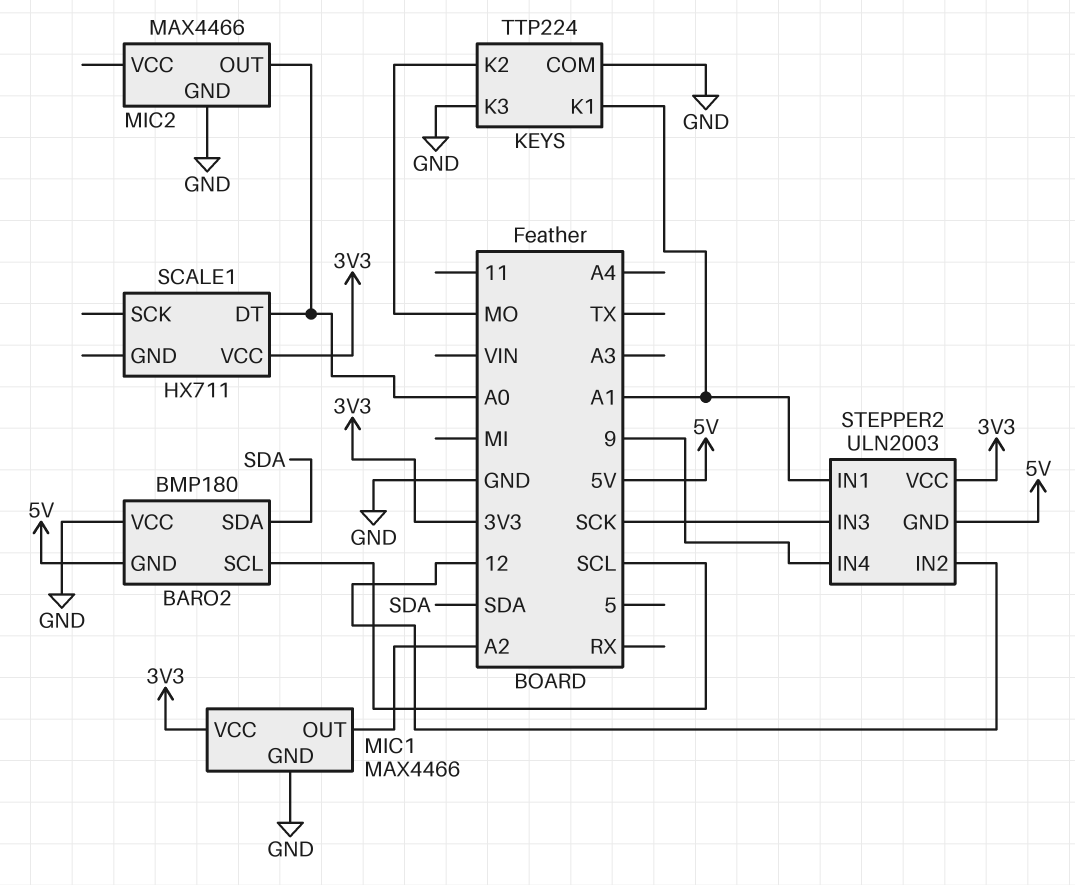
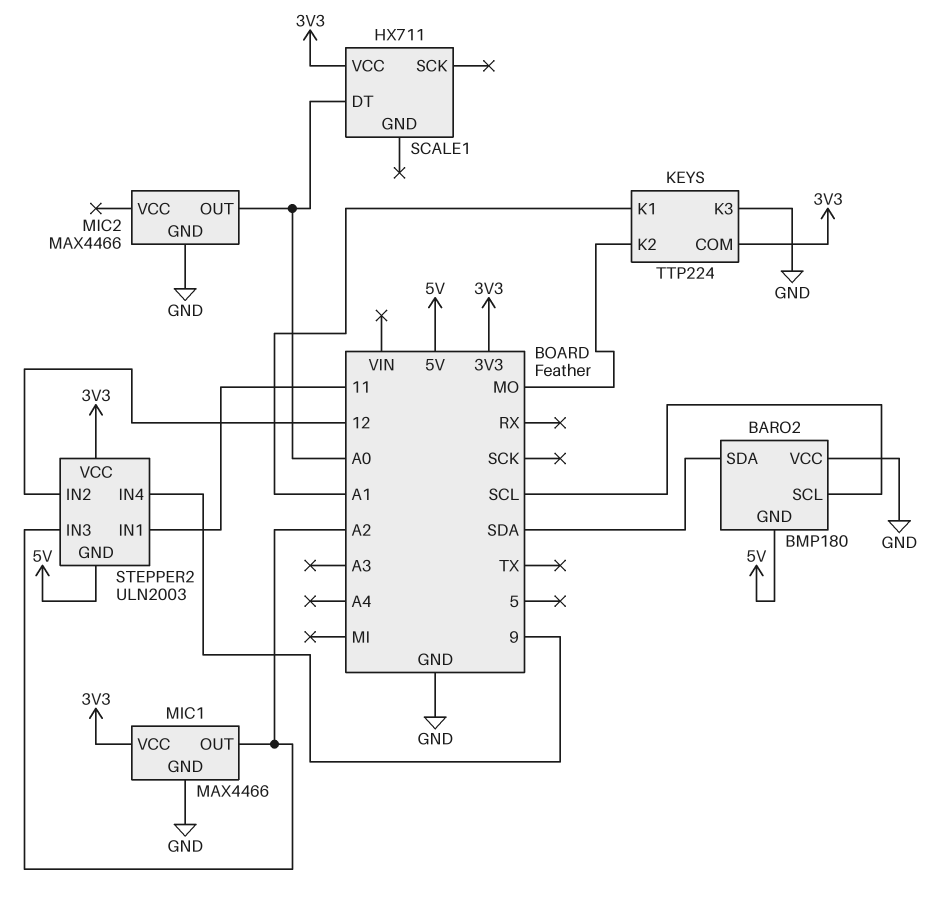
KEYS pin COM: GND -> 3V3
STEPPER2 pin IN1: A1 -> 11
STEPPER2 pin IN3: SCK -> A2

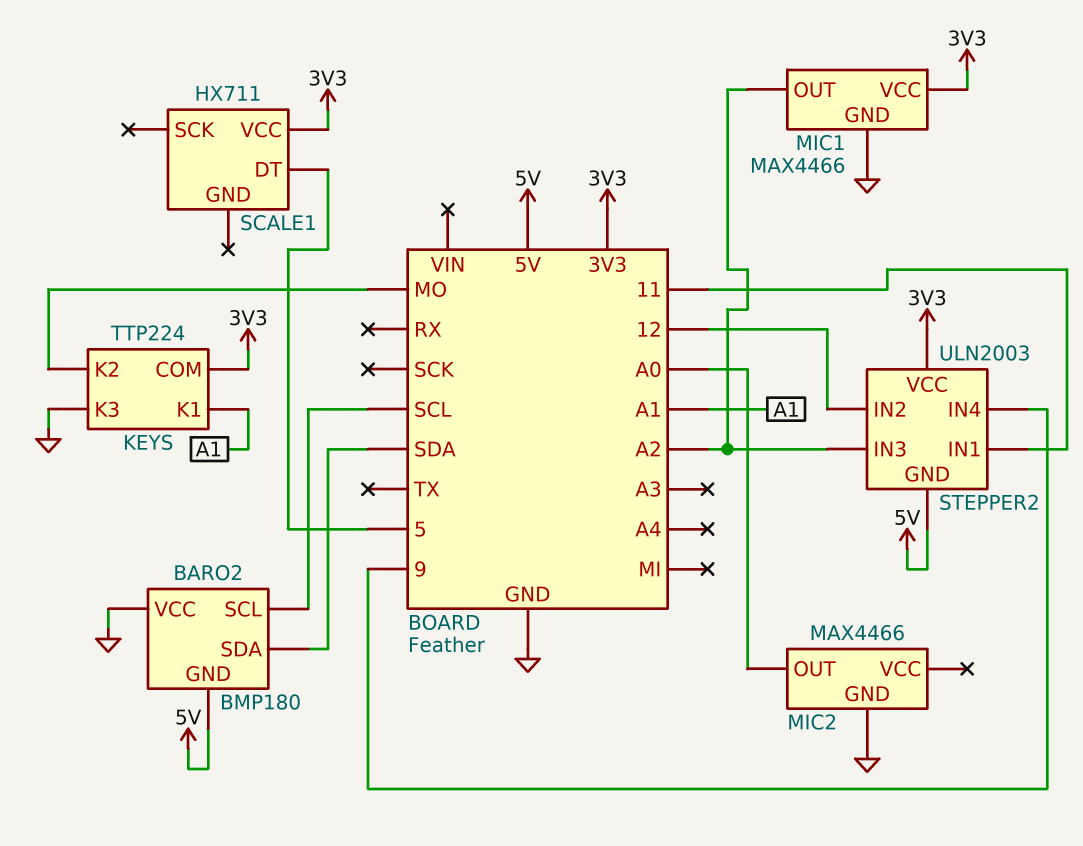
SCALE1 pin DT: A0 -> 5

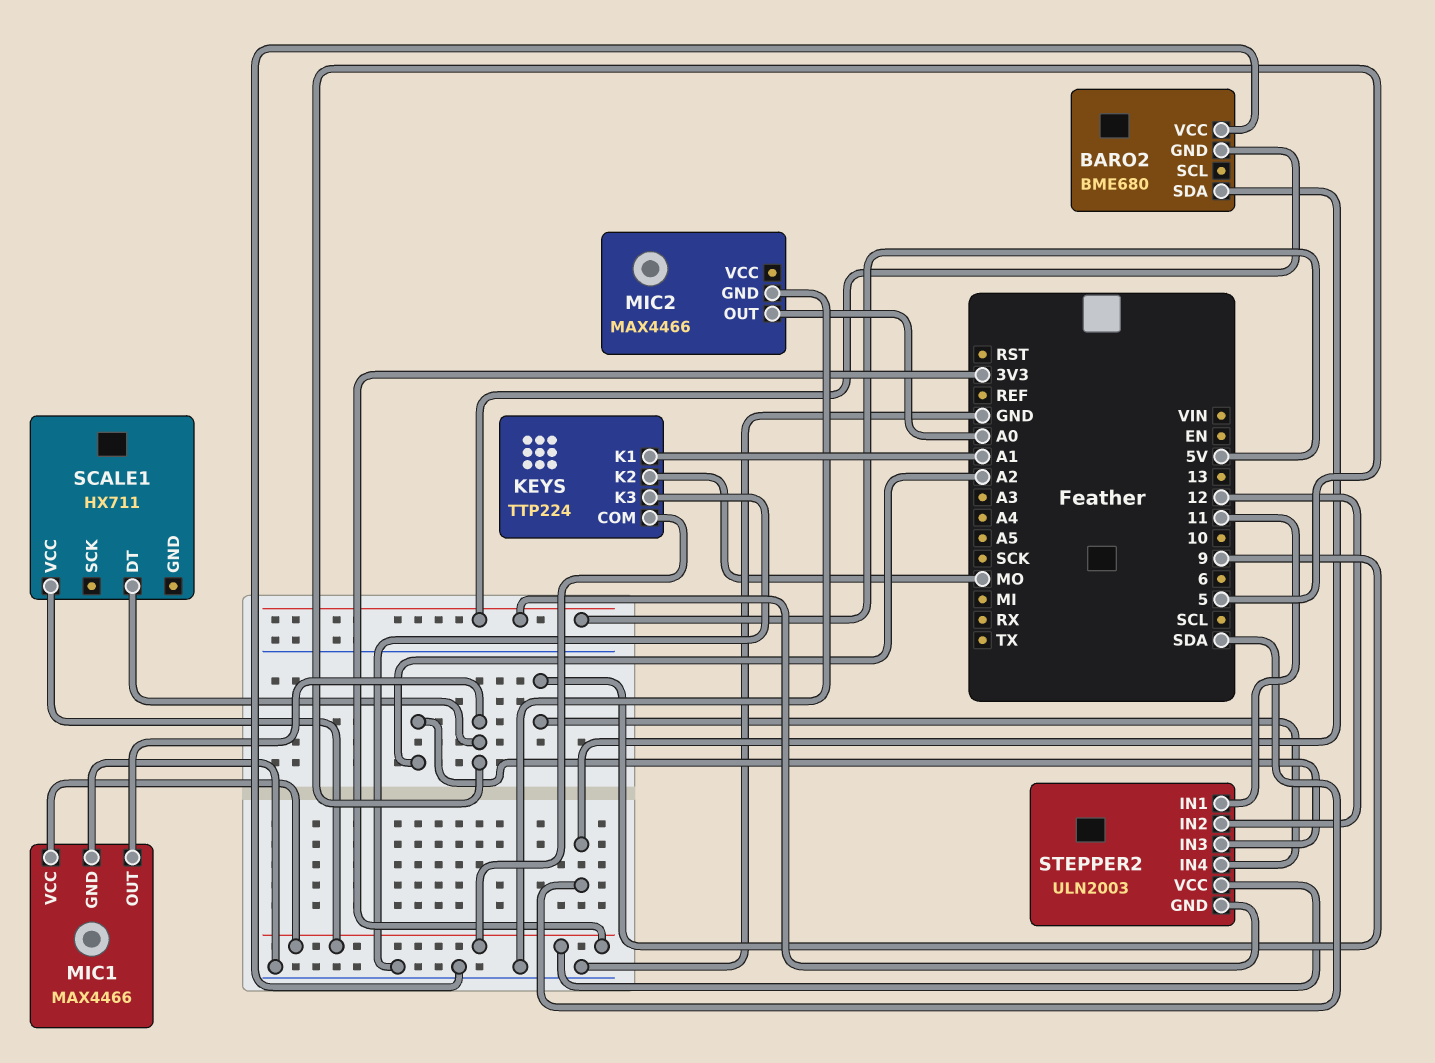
BARO2: BMP180 -> BME680
BARO2 pin SCL: SCL -> none
MIC1 pin OUT: A2 -> 5

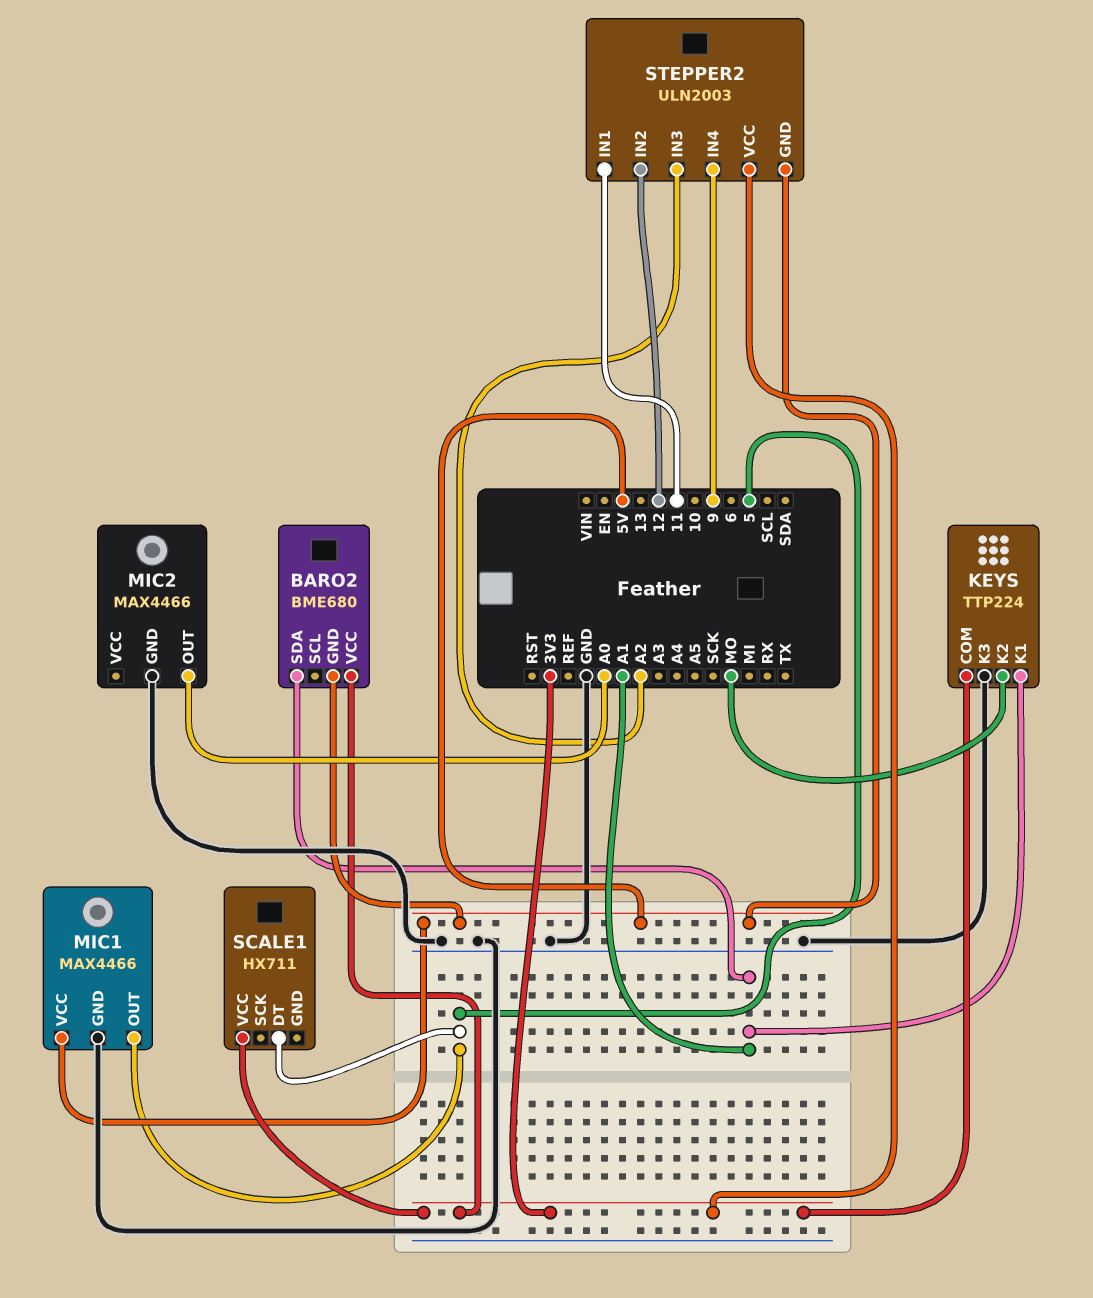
BARO2 pin SDA: SDA -> A1
BARO2 pin VCC: GND -> 3V3
MIC1 pin VCC: 3V3 -> 5V

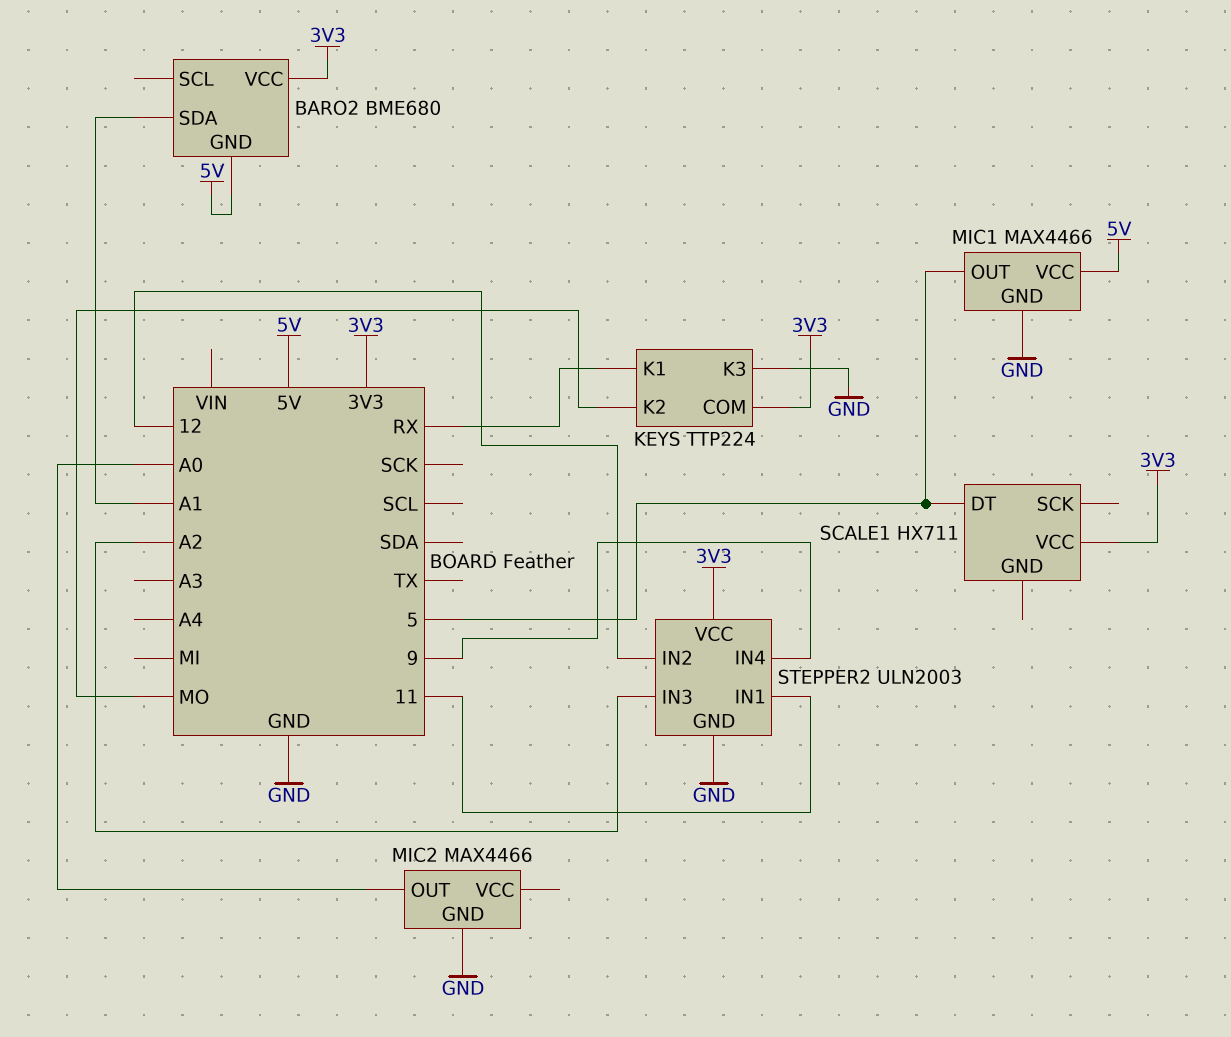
KEYS pin K1: A1 -> RX
STEPPER2 pin GND: 5V -> GND

